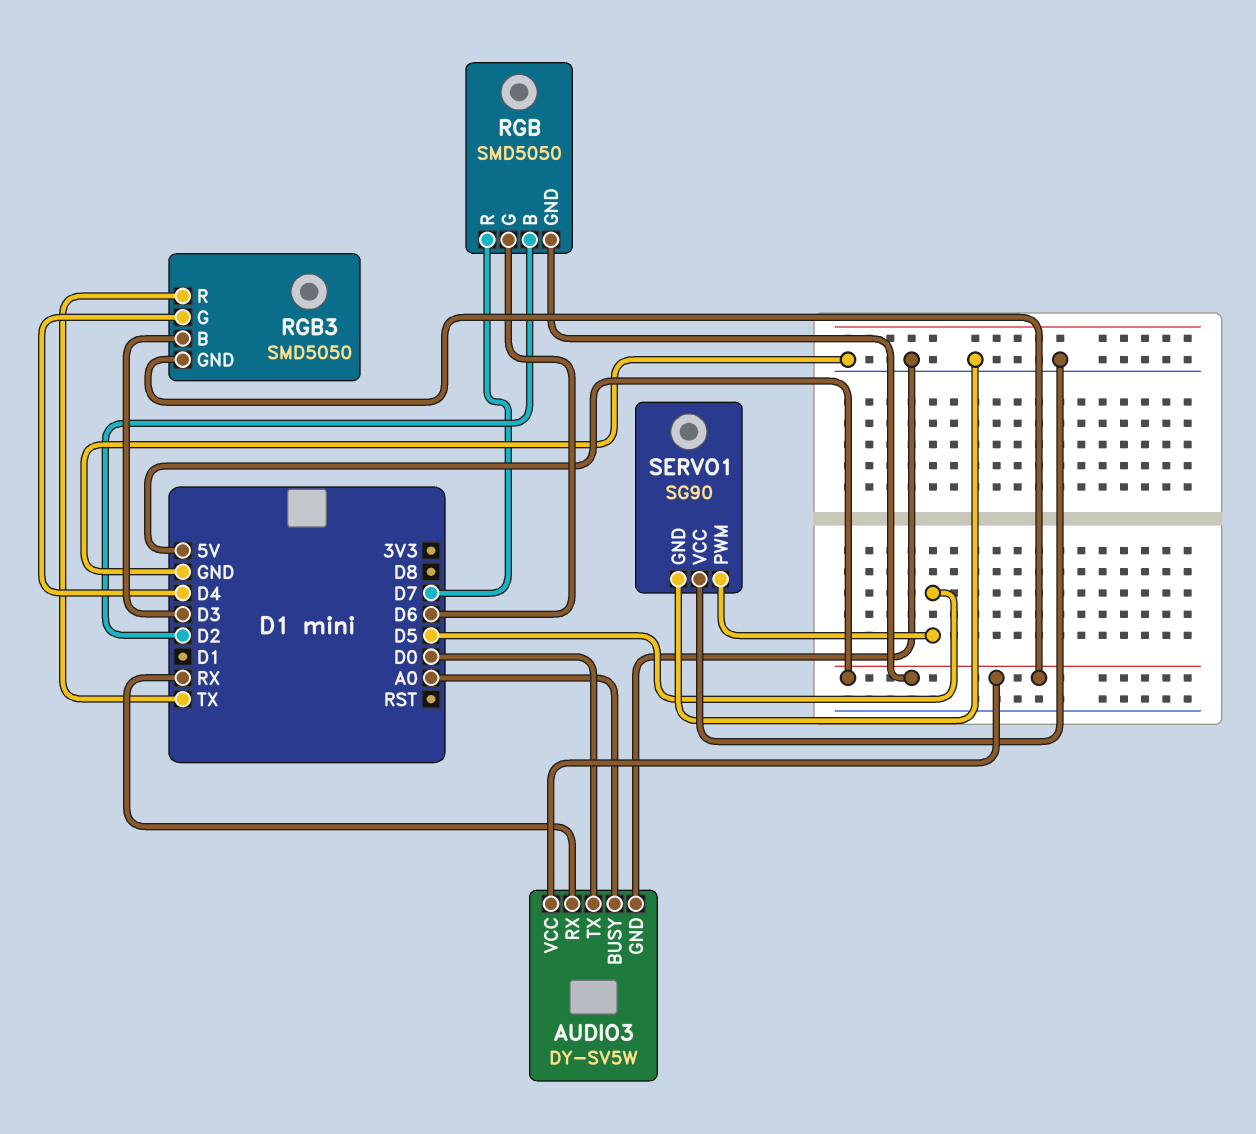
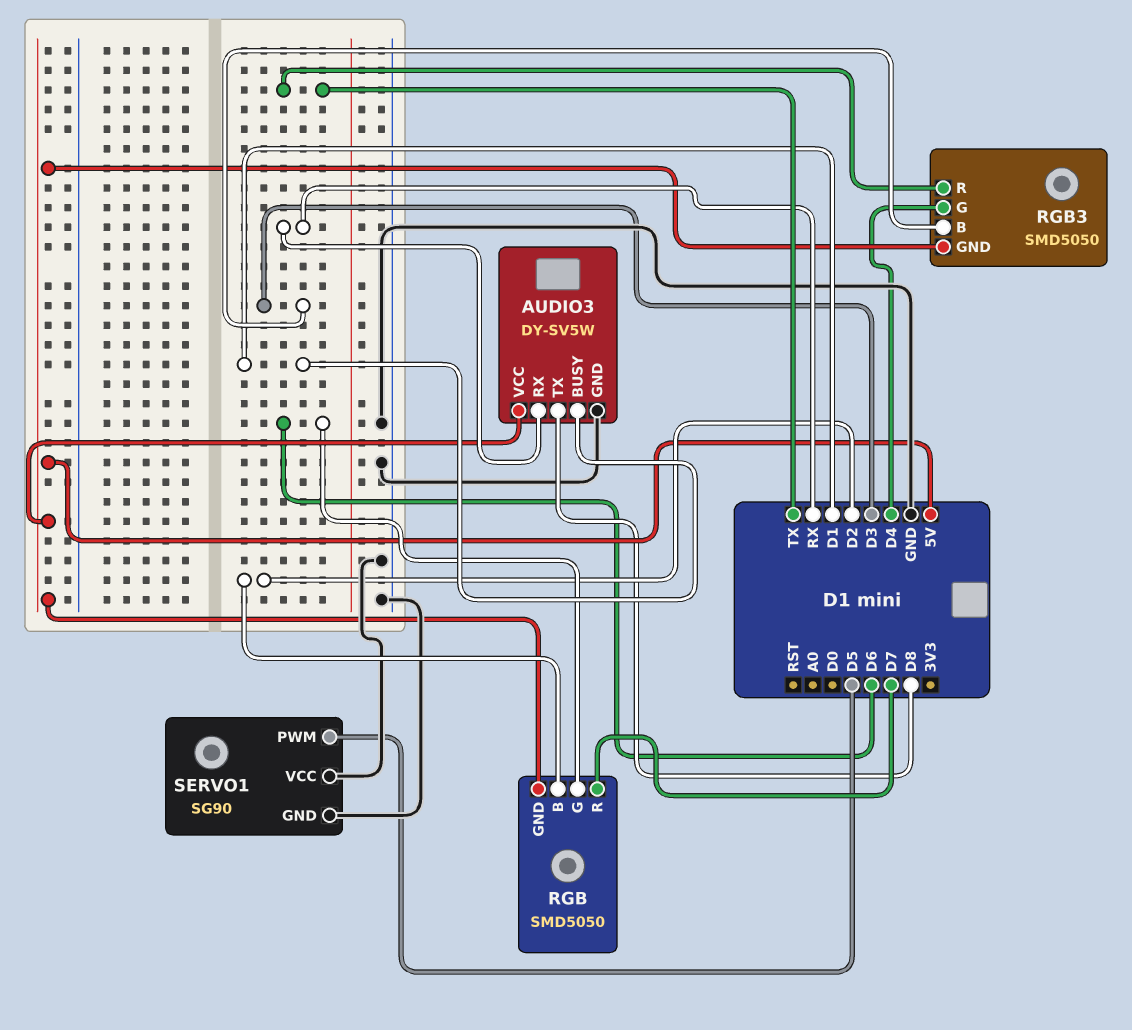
AUDIO3 pin BUSY: A0 -> D1
AUDIO3 pin TX: D0 -> D8

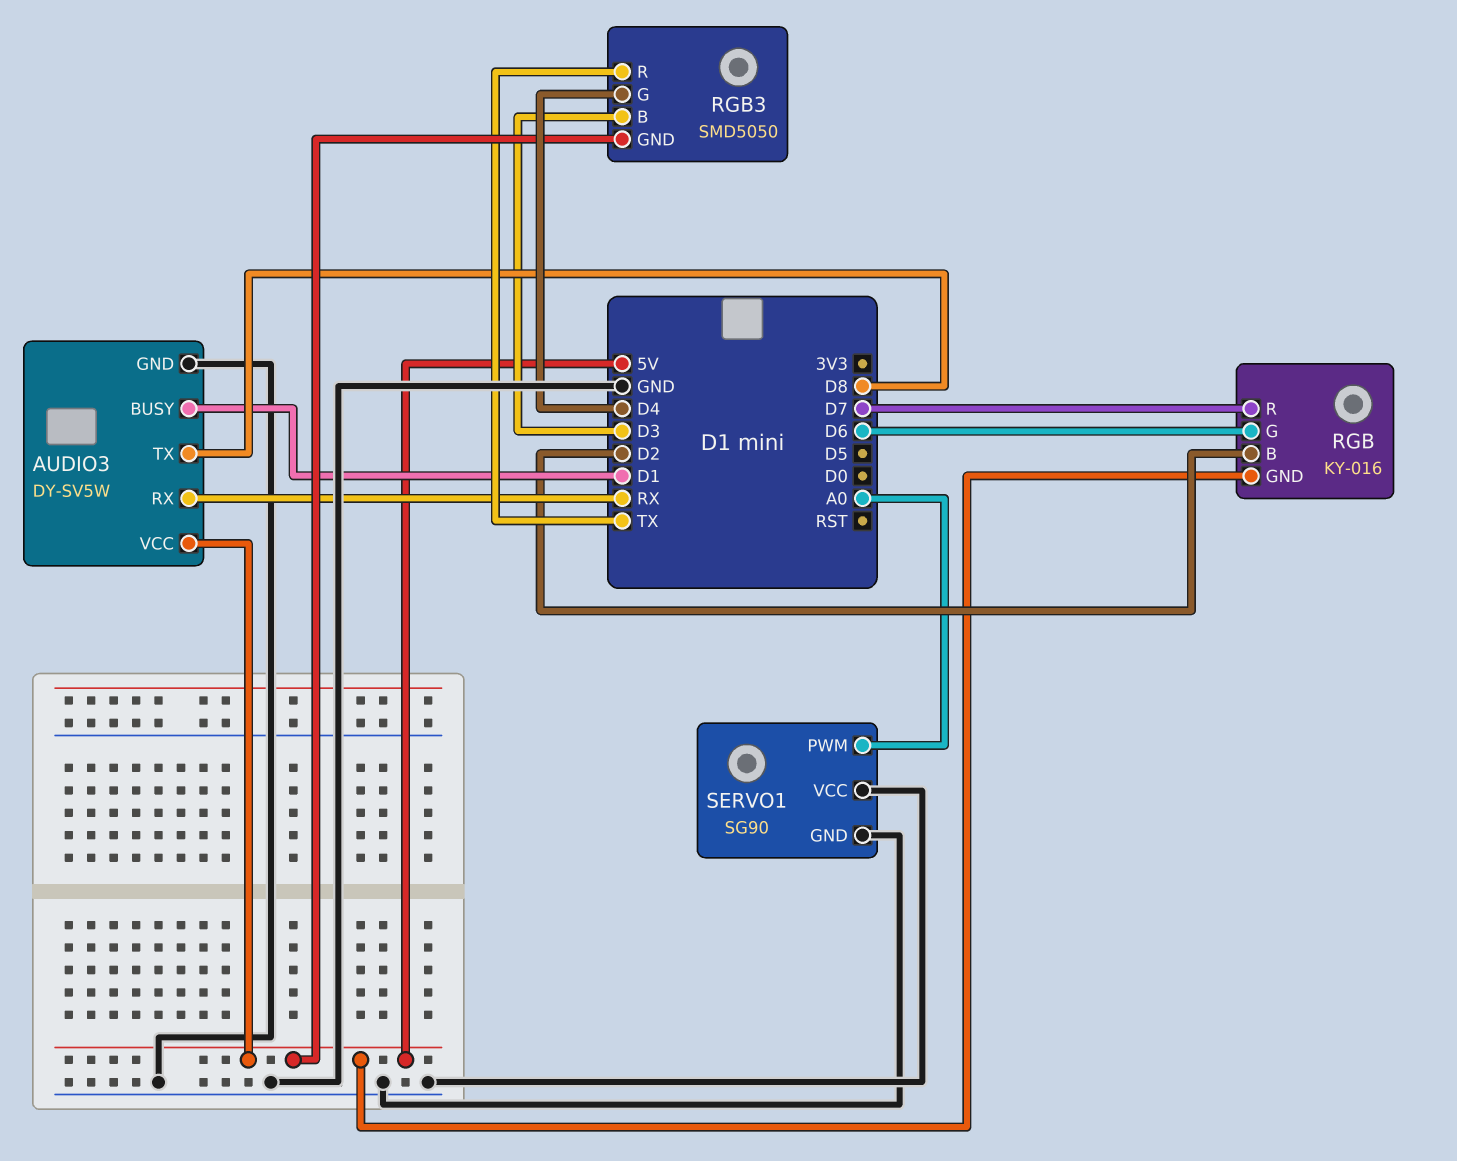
RGB: SMD5050 -> KY-016
SERVO1 pin PWM: D5 -> A0

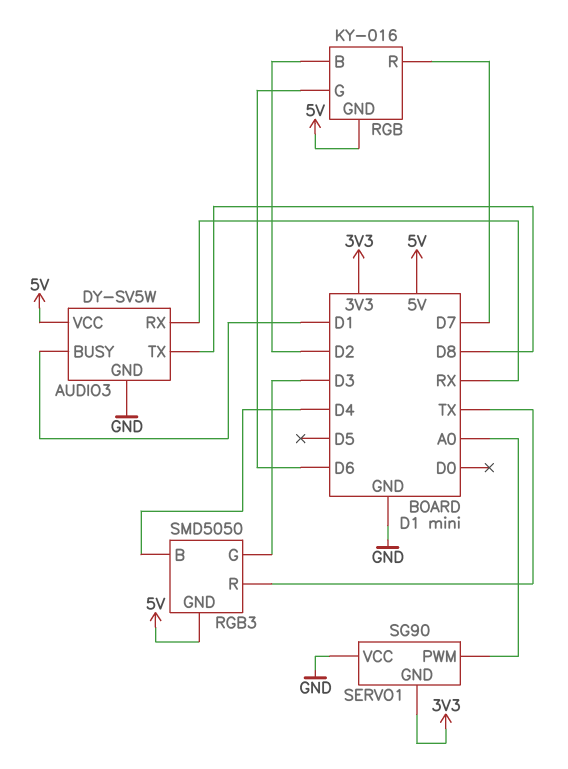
RGB3 pin B: D3 -> D4
RGB3 pin G: D4 -> D3
SERVO1 pin GND: GND -> 3V3

